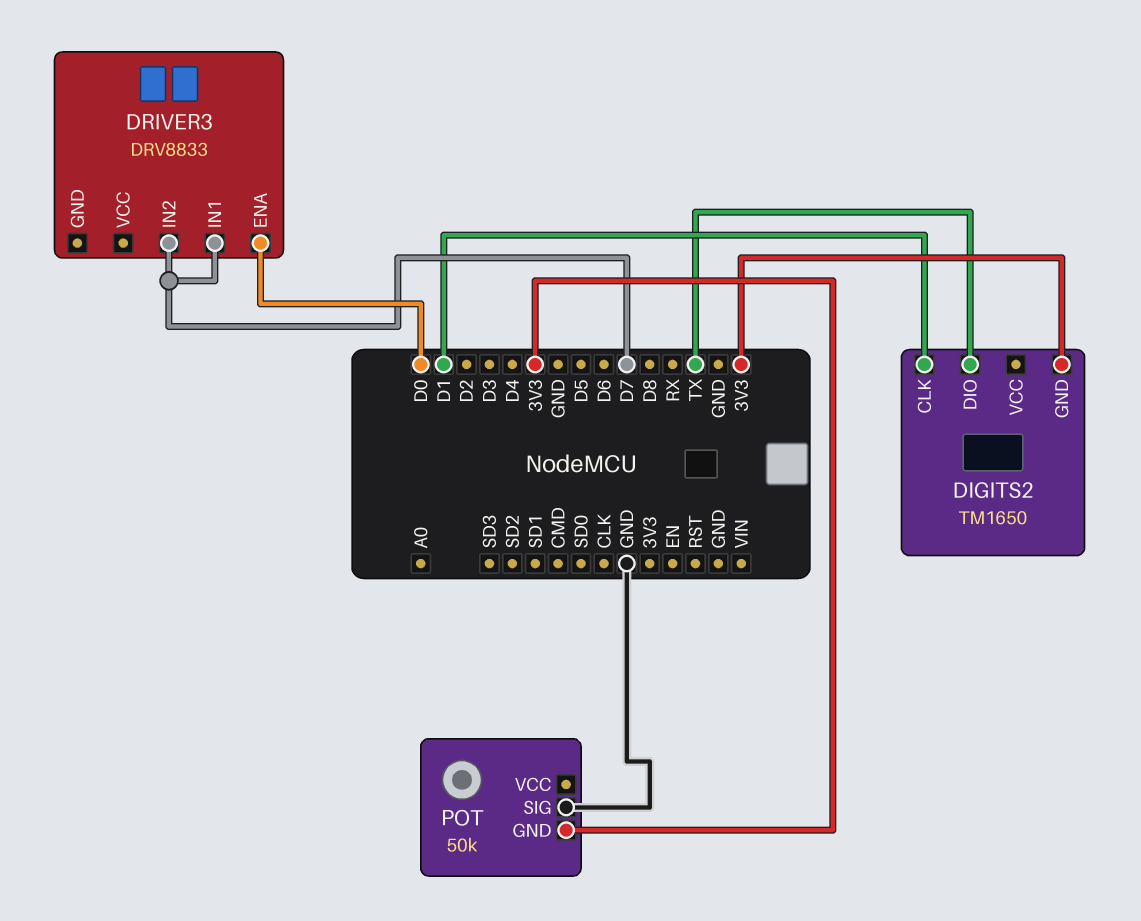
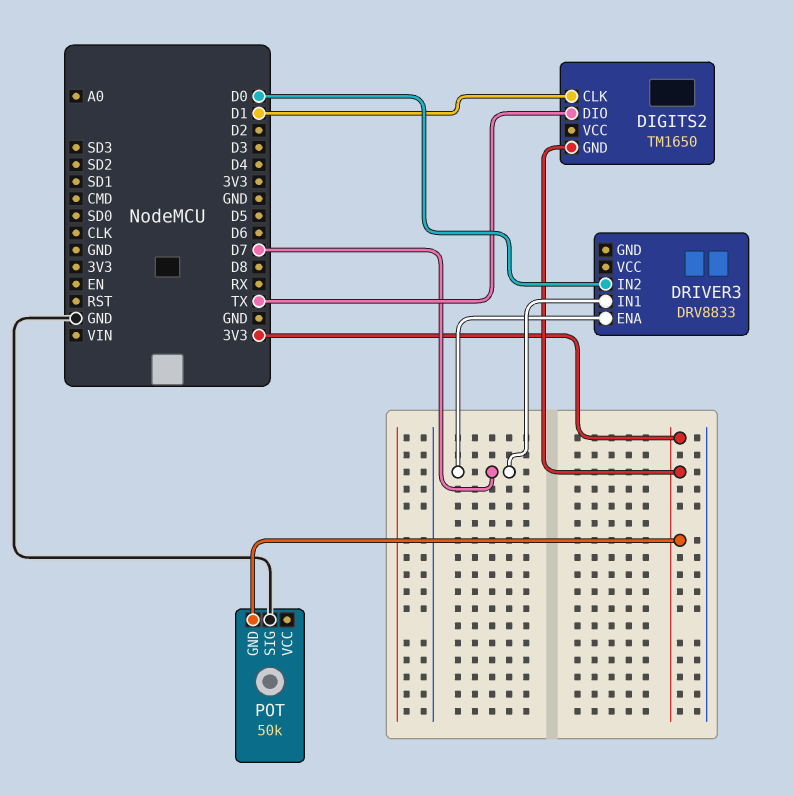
DRIVER3 pin ENA: D0 -> D7
DRIVER3 pin IN2: D7 -> D0

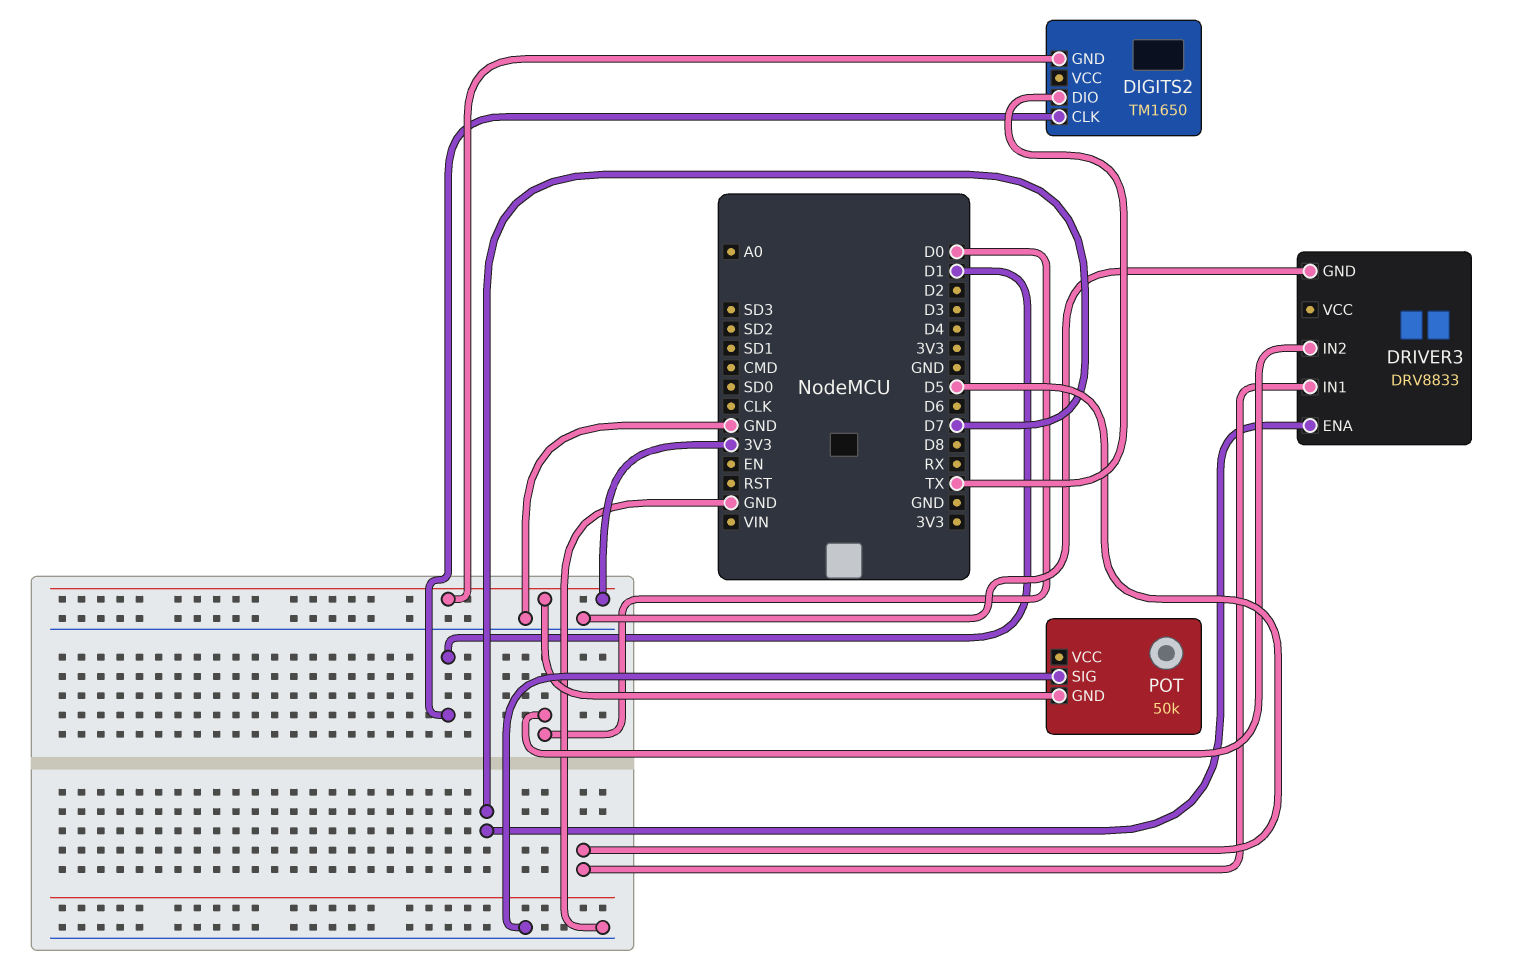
DRIVER3 pin GND: none -> GND
DRIVER3 pin IN1: D7 -> D5

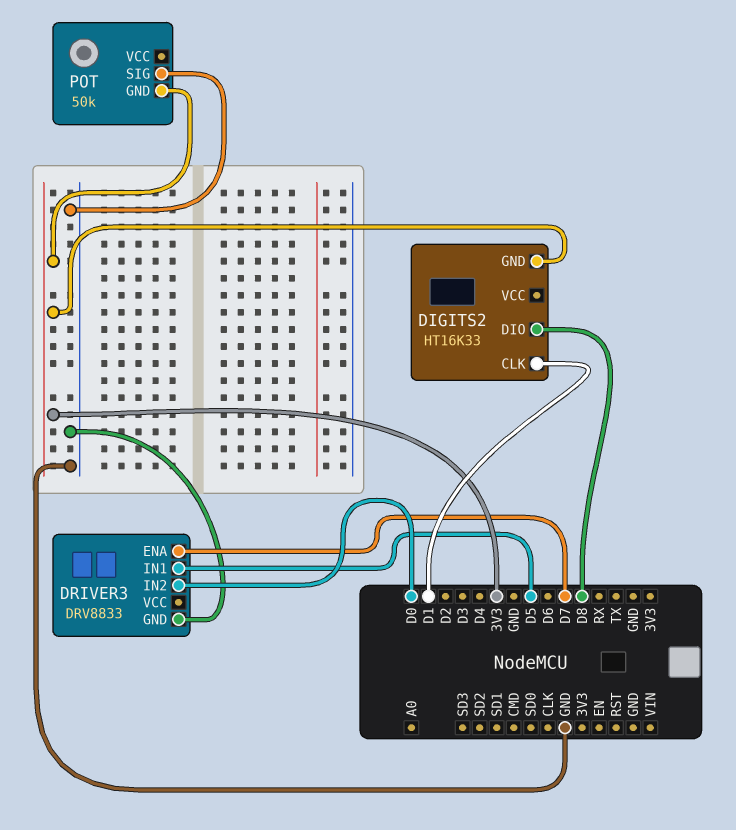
DIGITS2: TM1650 -> HT16K33
DIGITS2 pin DIO: TX -> D8

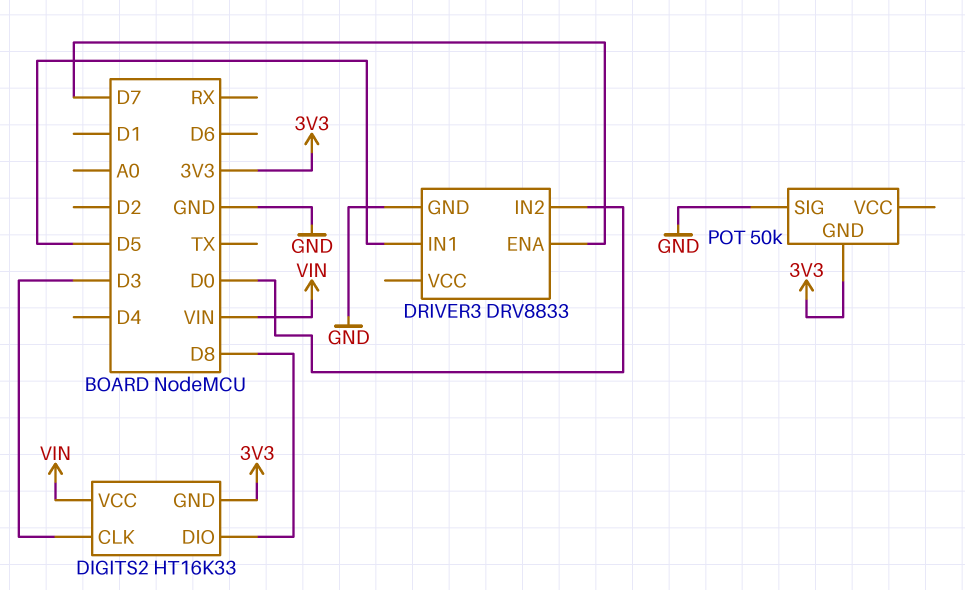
DIGITS2 pin CLK: D1 -> D3
DIGITS2 pin VCC: none -> VIN

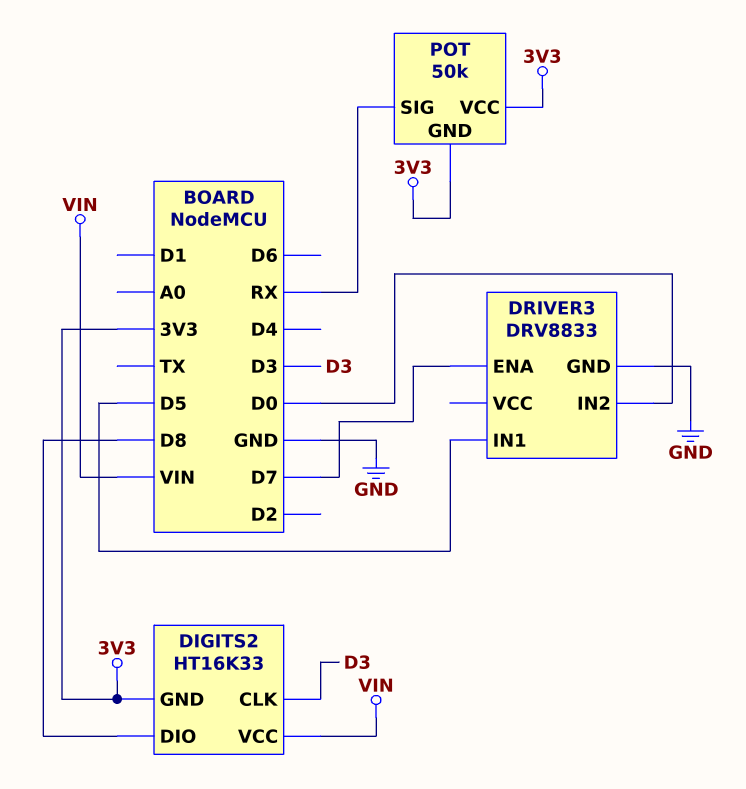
POT pin SIG: GND -> RX
POT pin VCC: none -> 3V3

